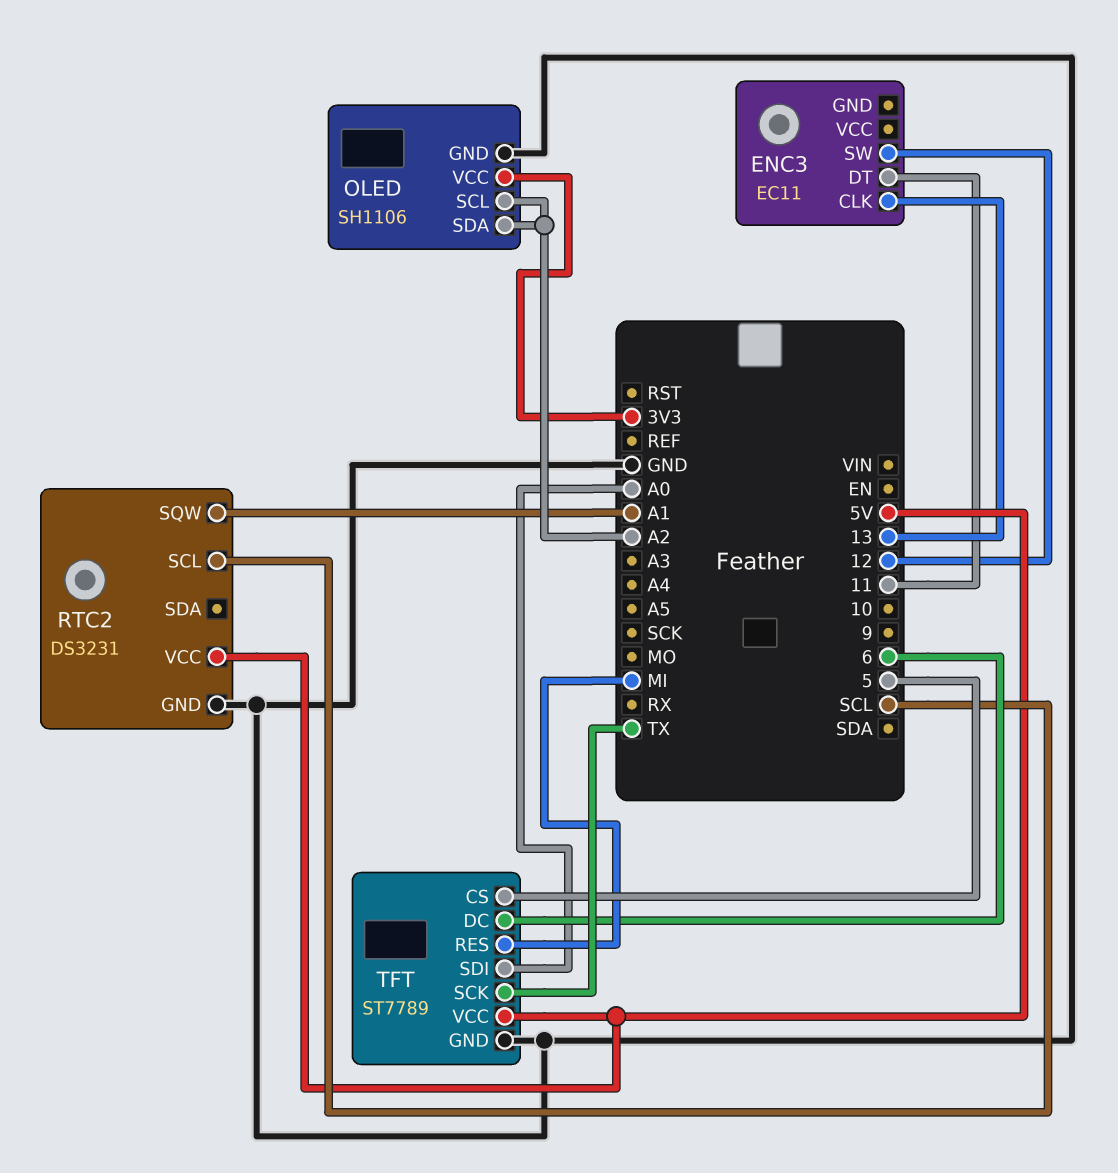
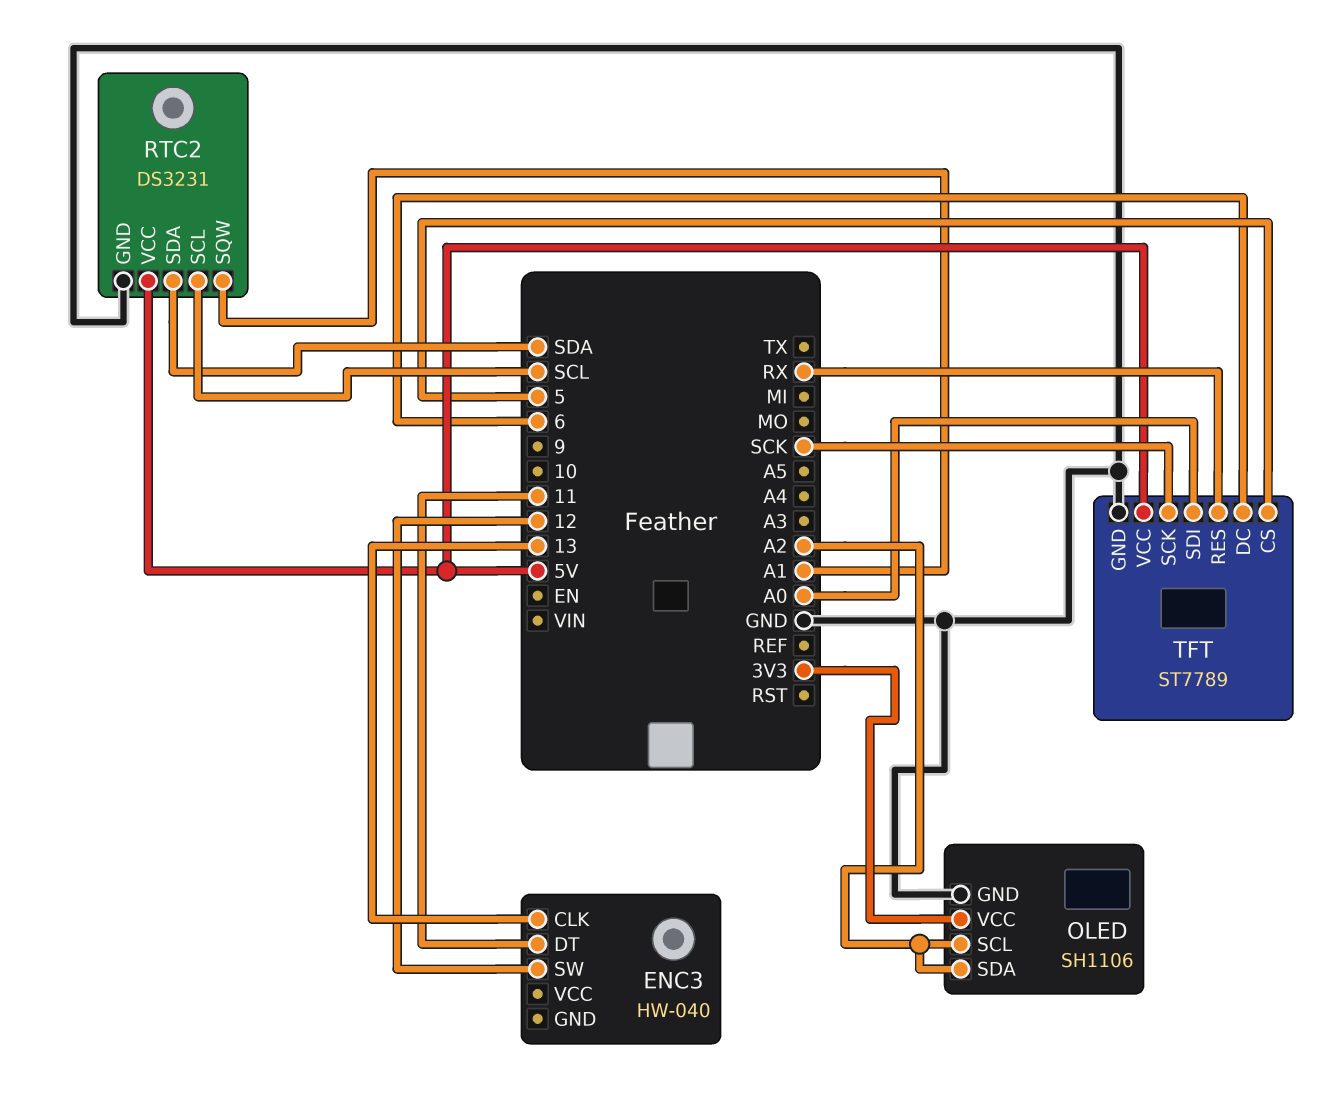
ENC3: EC11 -> HW-040
RTC2 pin SDA: none -> SDA
TFT pin RES: MI -> RX
TFT pin SCK: TX -> SCK

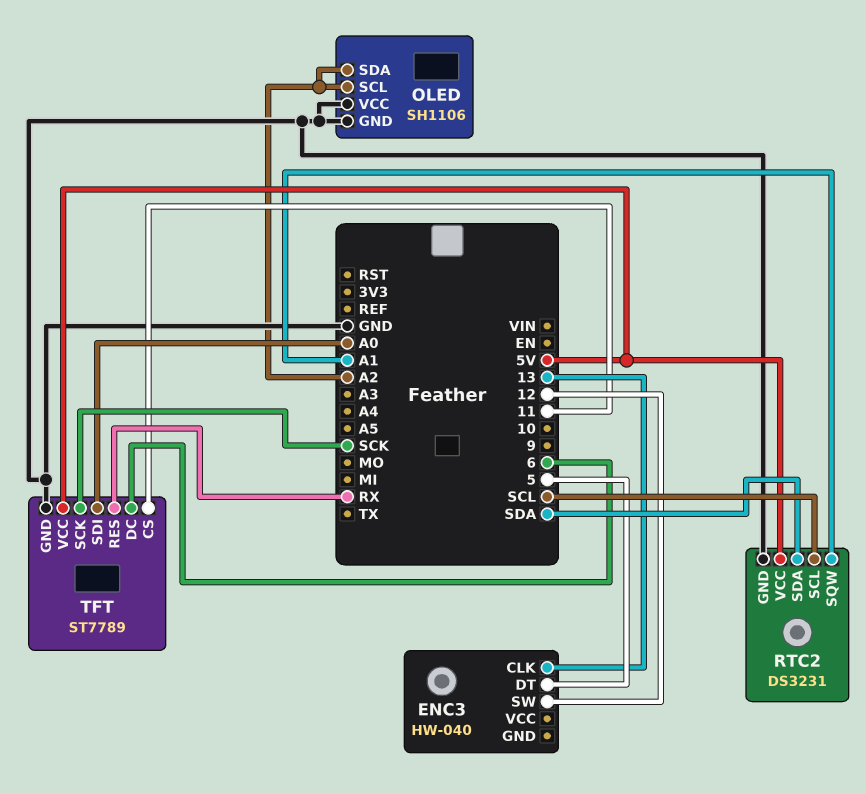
ENC3 pin DT: 11 -> 5
OLED pin VCC: 3V3 -> GND
TFT pin CS: 5 -> 11

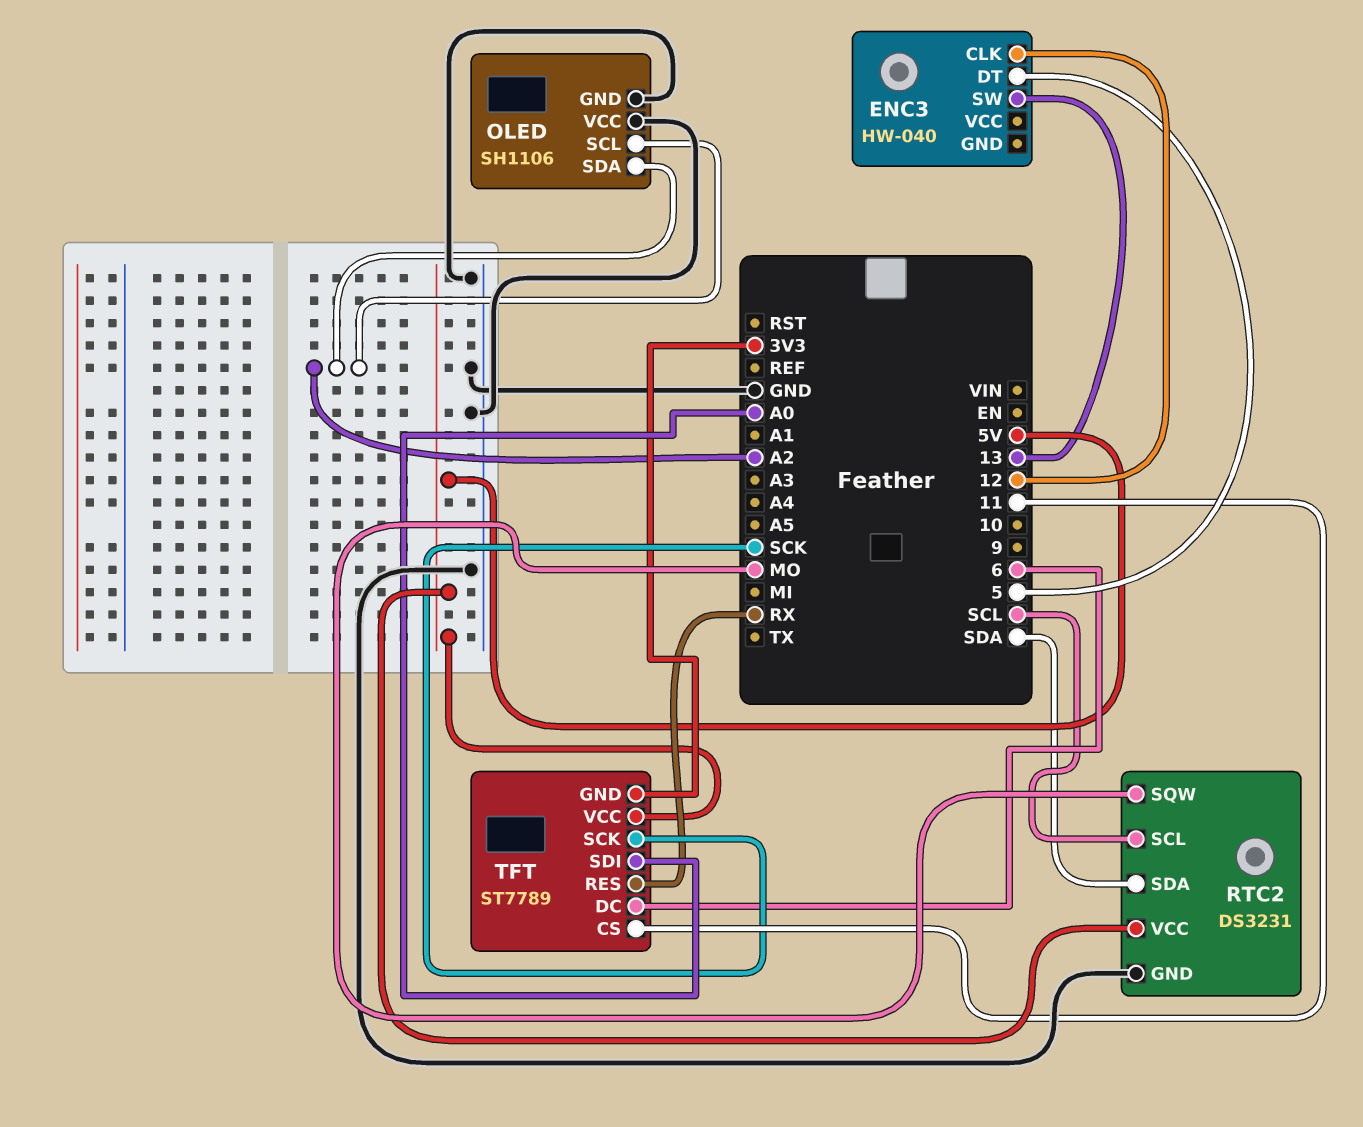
ENC3 pin CLK: 13 -> 12
ENC3 pin SW: 12 -> 13
RTC2 pin SQW: A1 -> MO
TFT pin GND: GND -> 3V3

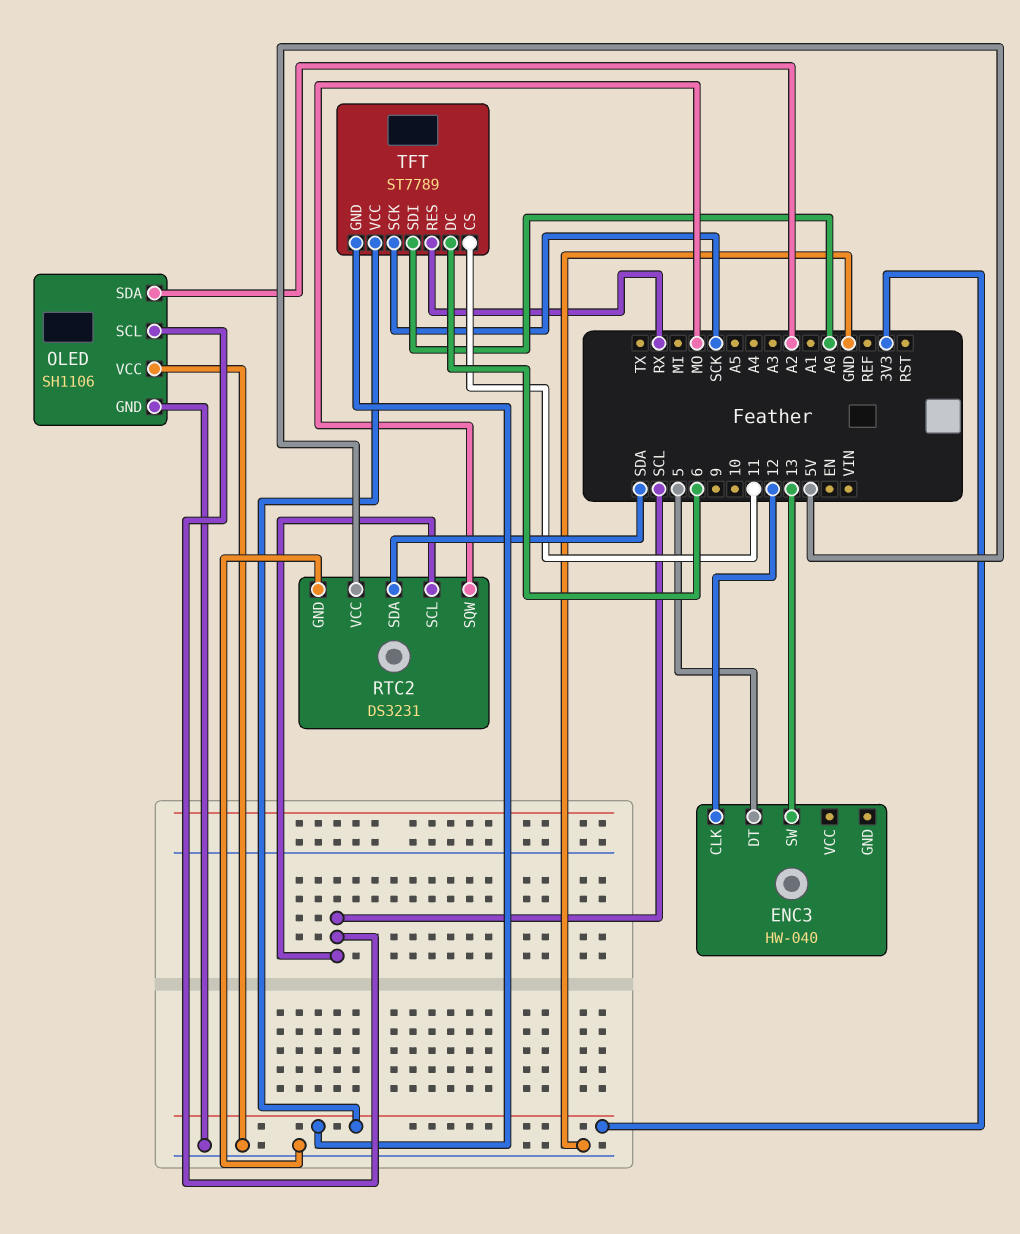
OLED pin SCL: A2 -> SCL
TFT pin VCC: 5V -> 3V3

